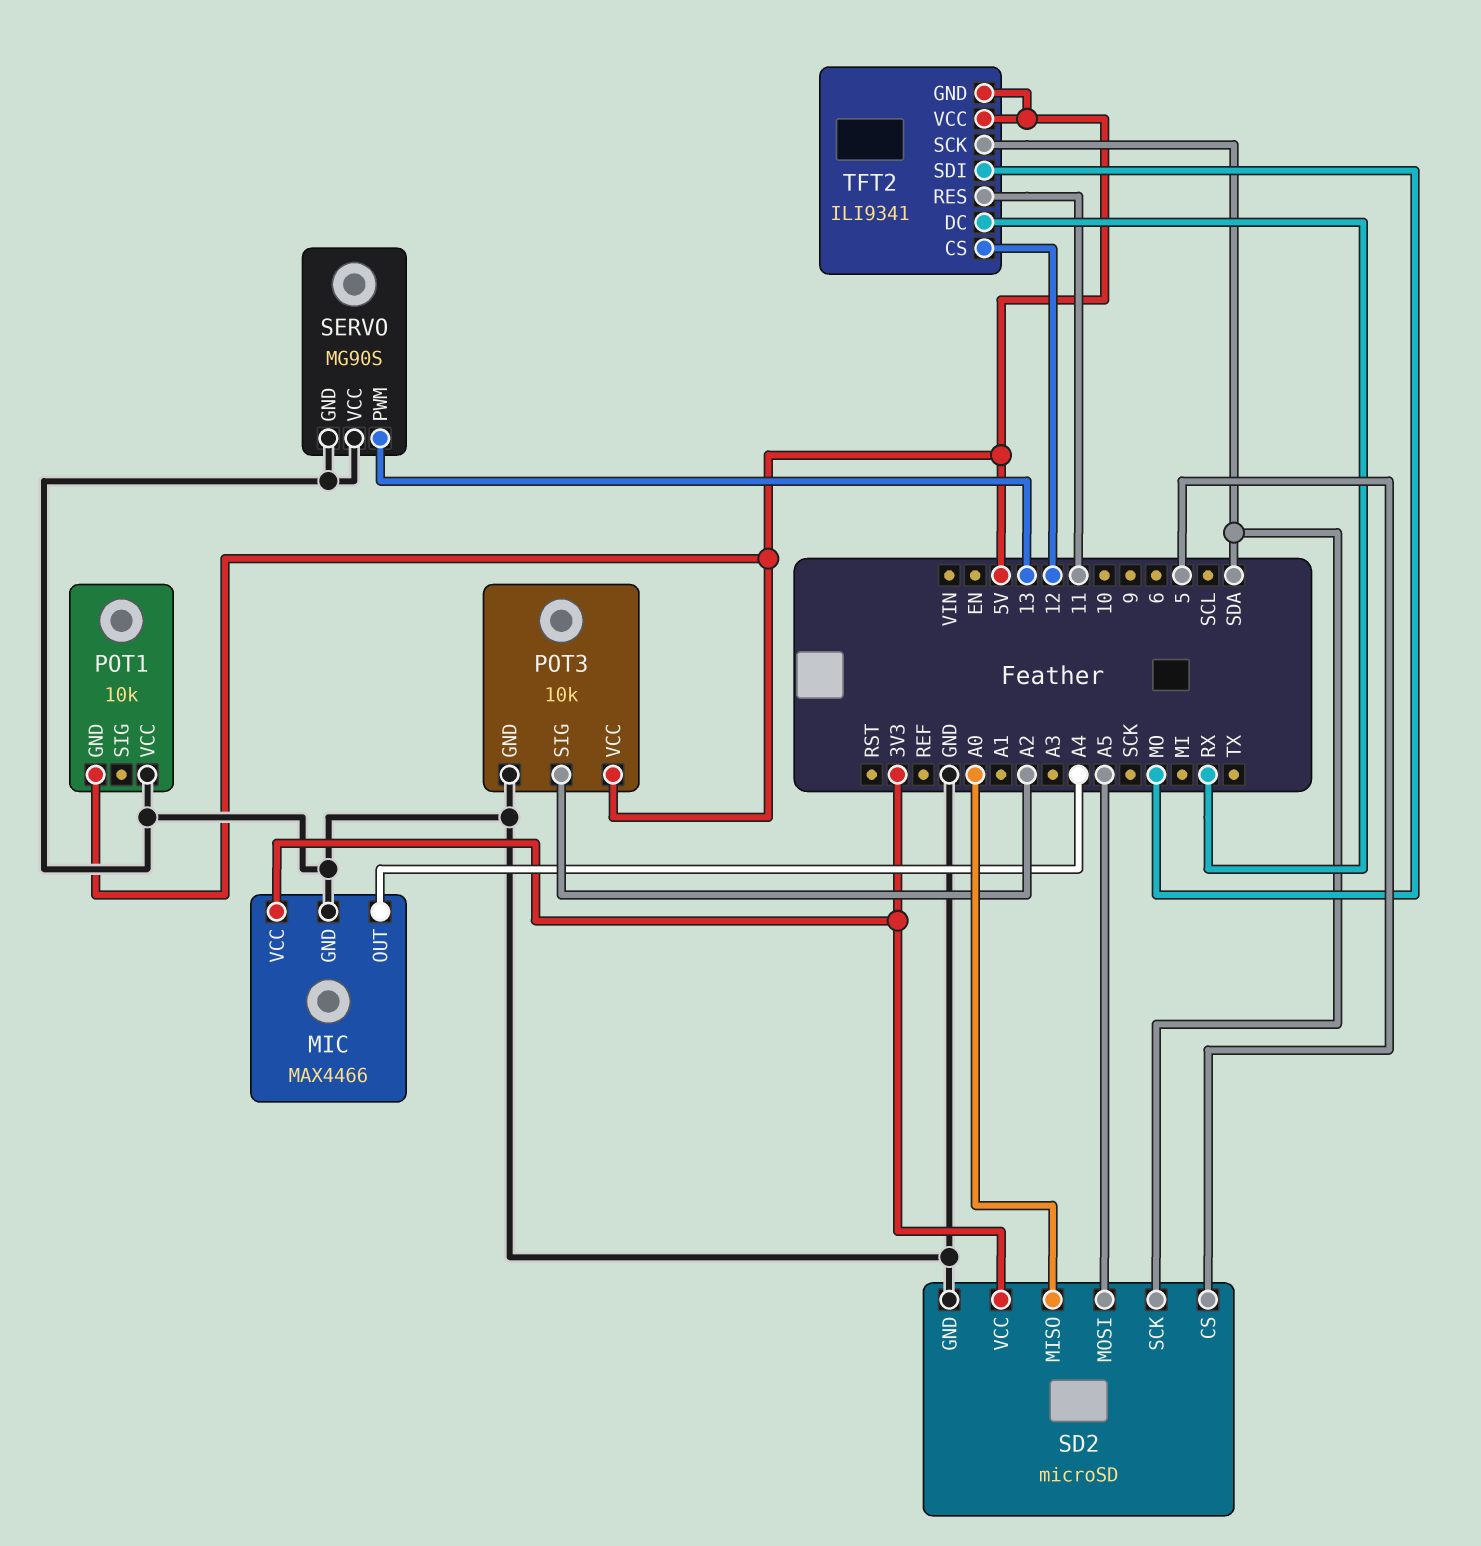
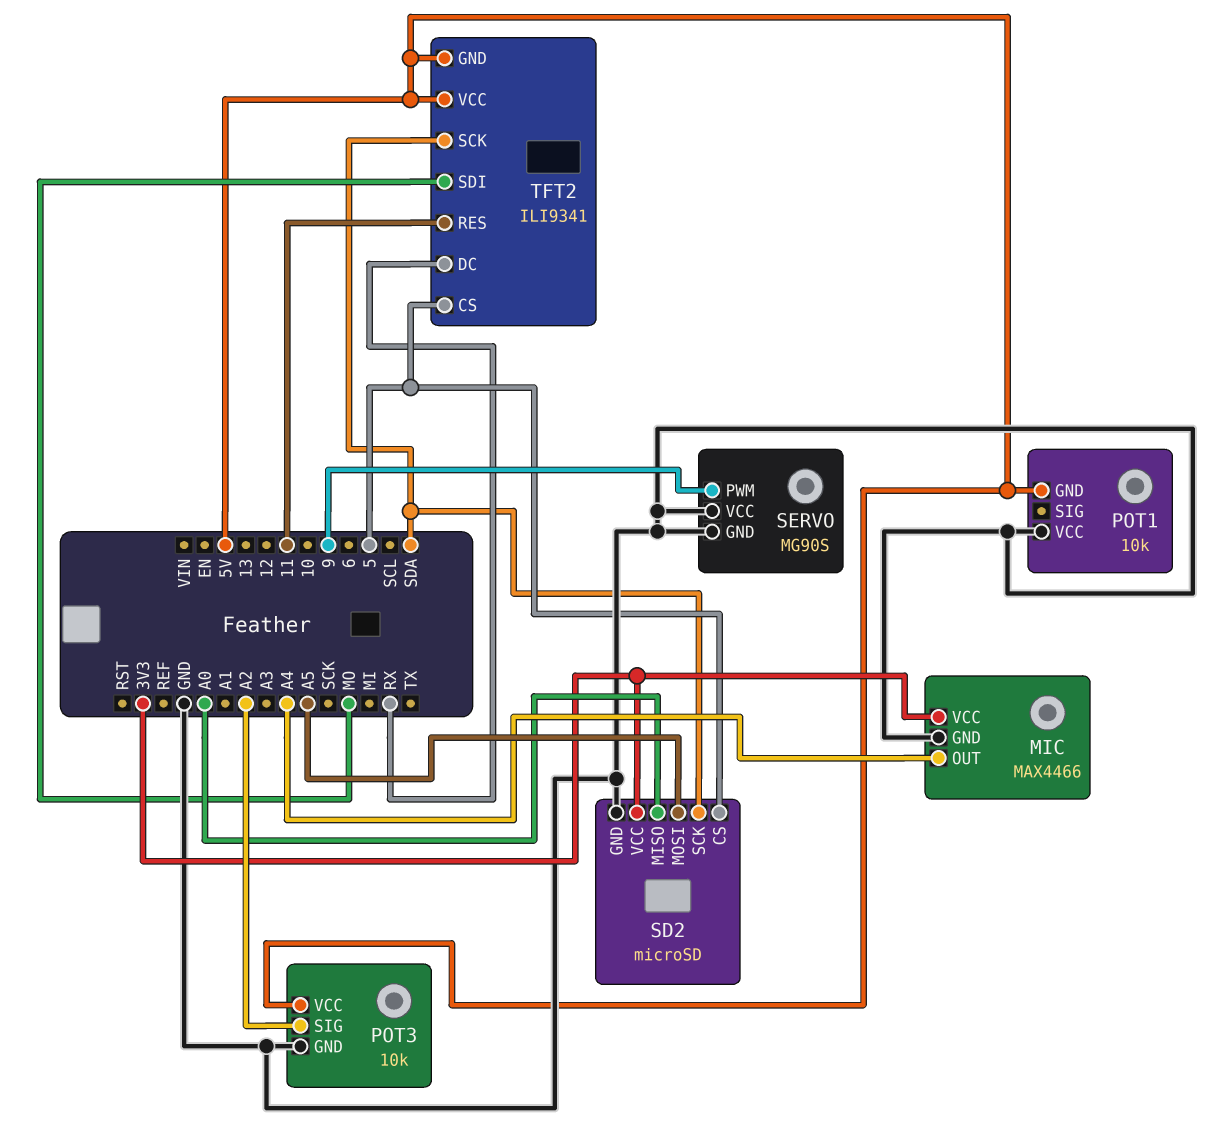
SERVO pin PWM: 13 -> 9
TFT2 pin CS: 12 -> 5

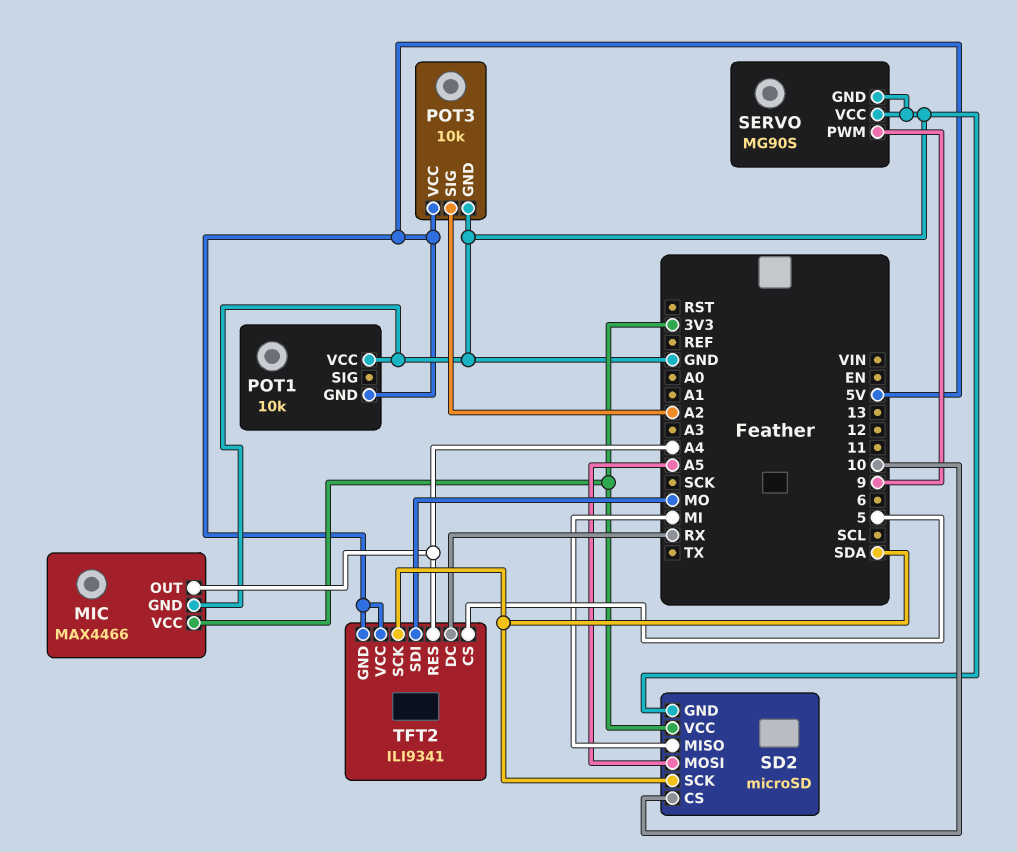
SD2 pin CS: 5 -> 10
SD2 pin MISO: A0 -> MI
TFT2 pin RES: 11 -> A4

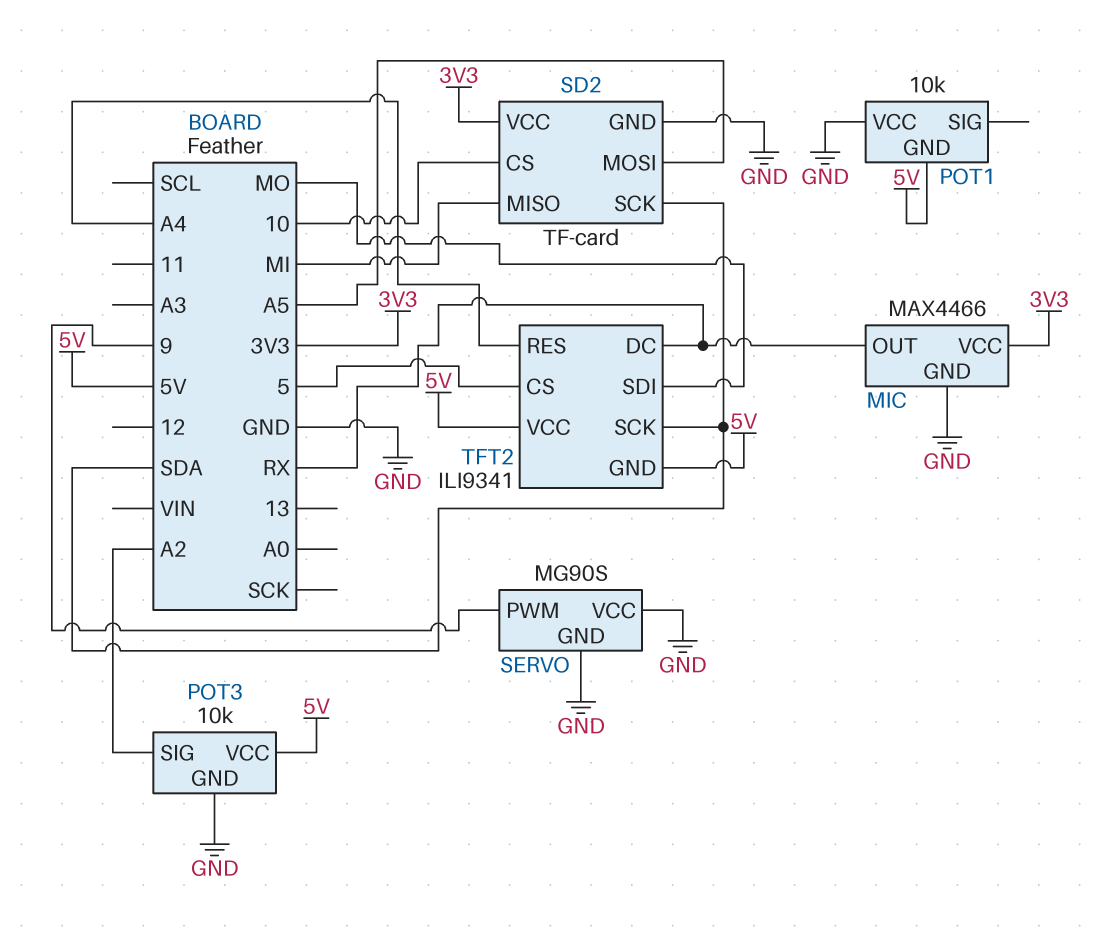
MIC pin OUT: A4 -> RX
SD2: microSD -> TF-card

